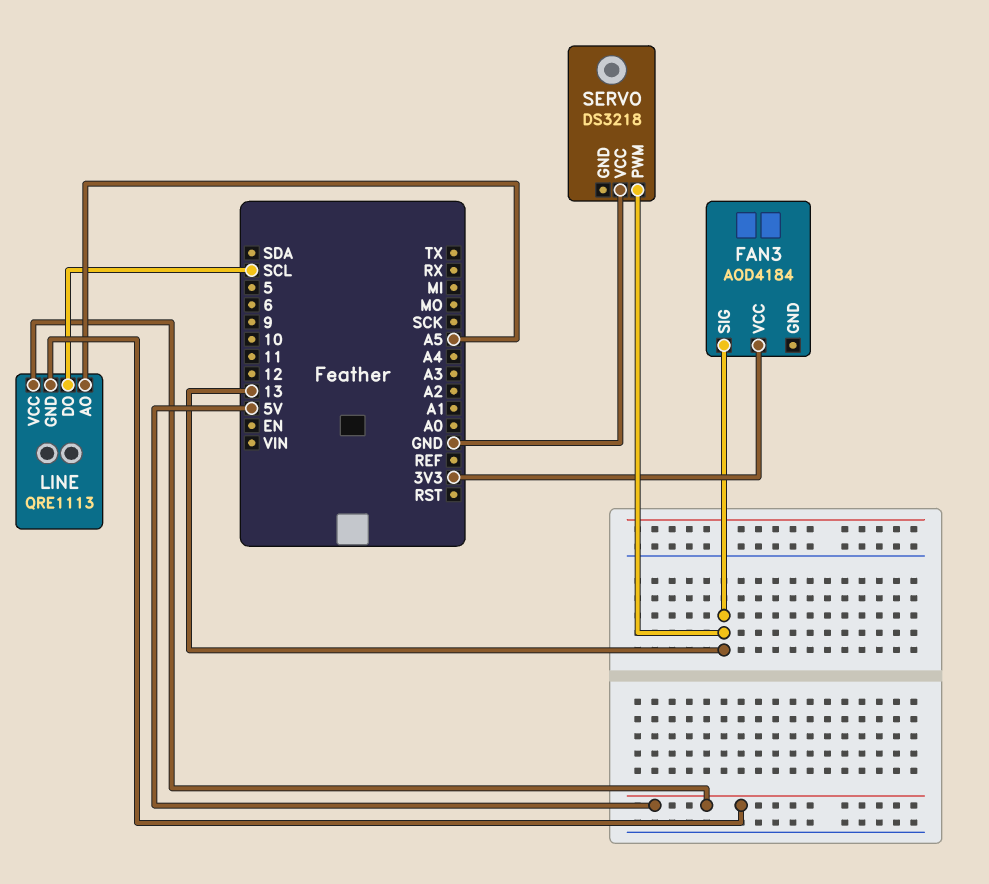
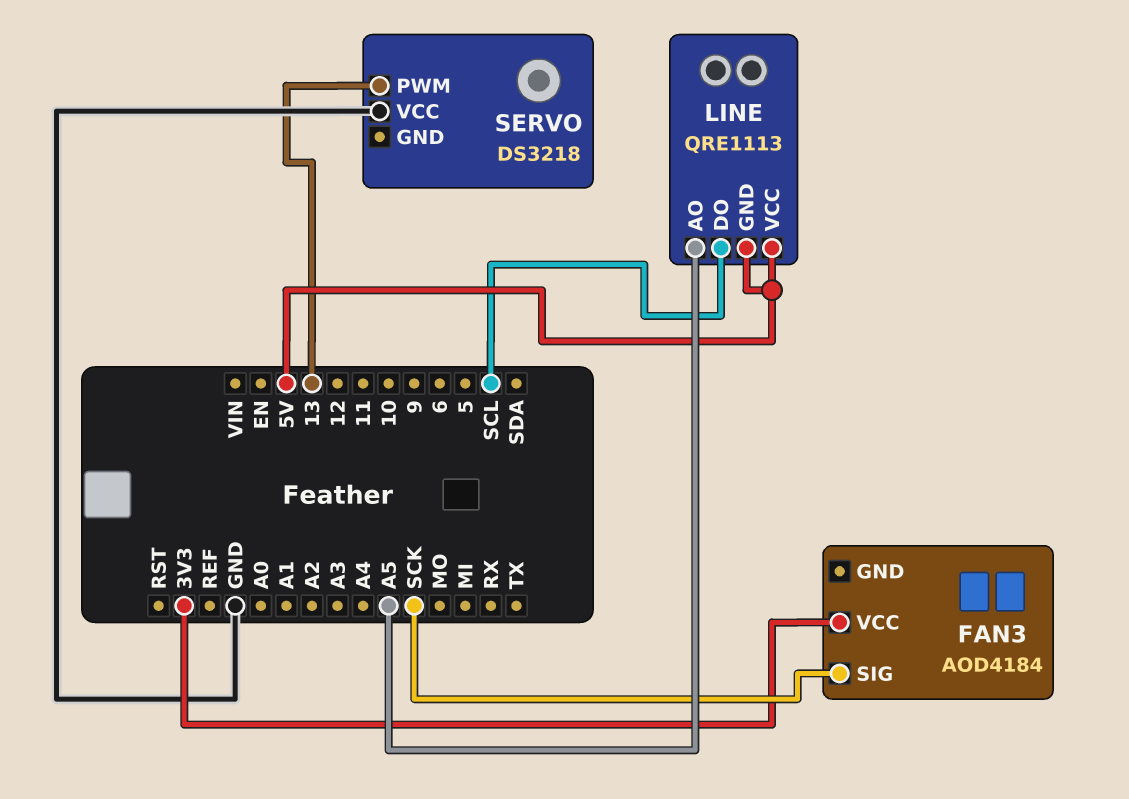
FAN3 pin SIG: 13 -> SCK

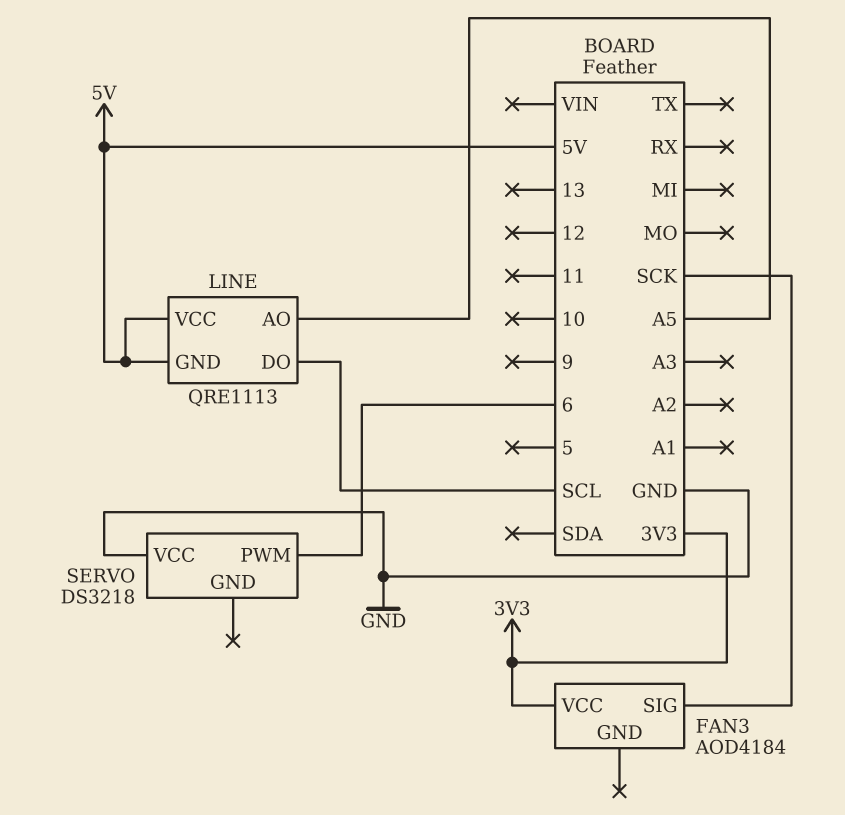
SERVO pin PWM: 13 -> 6

